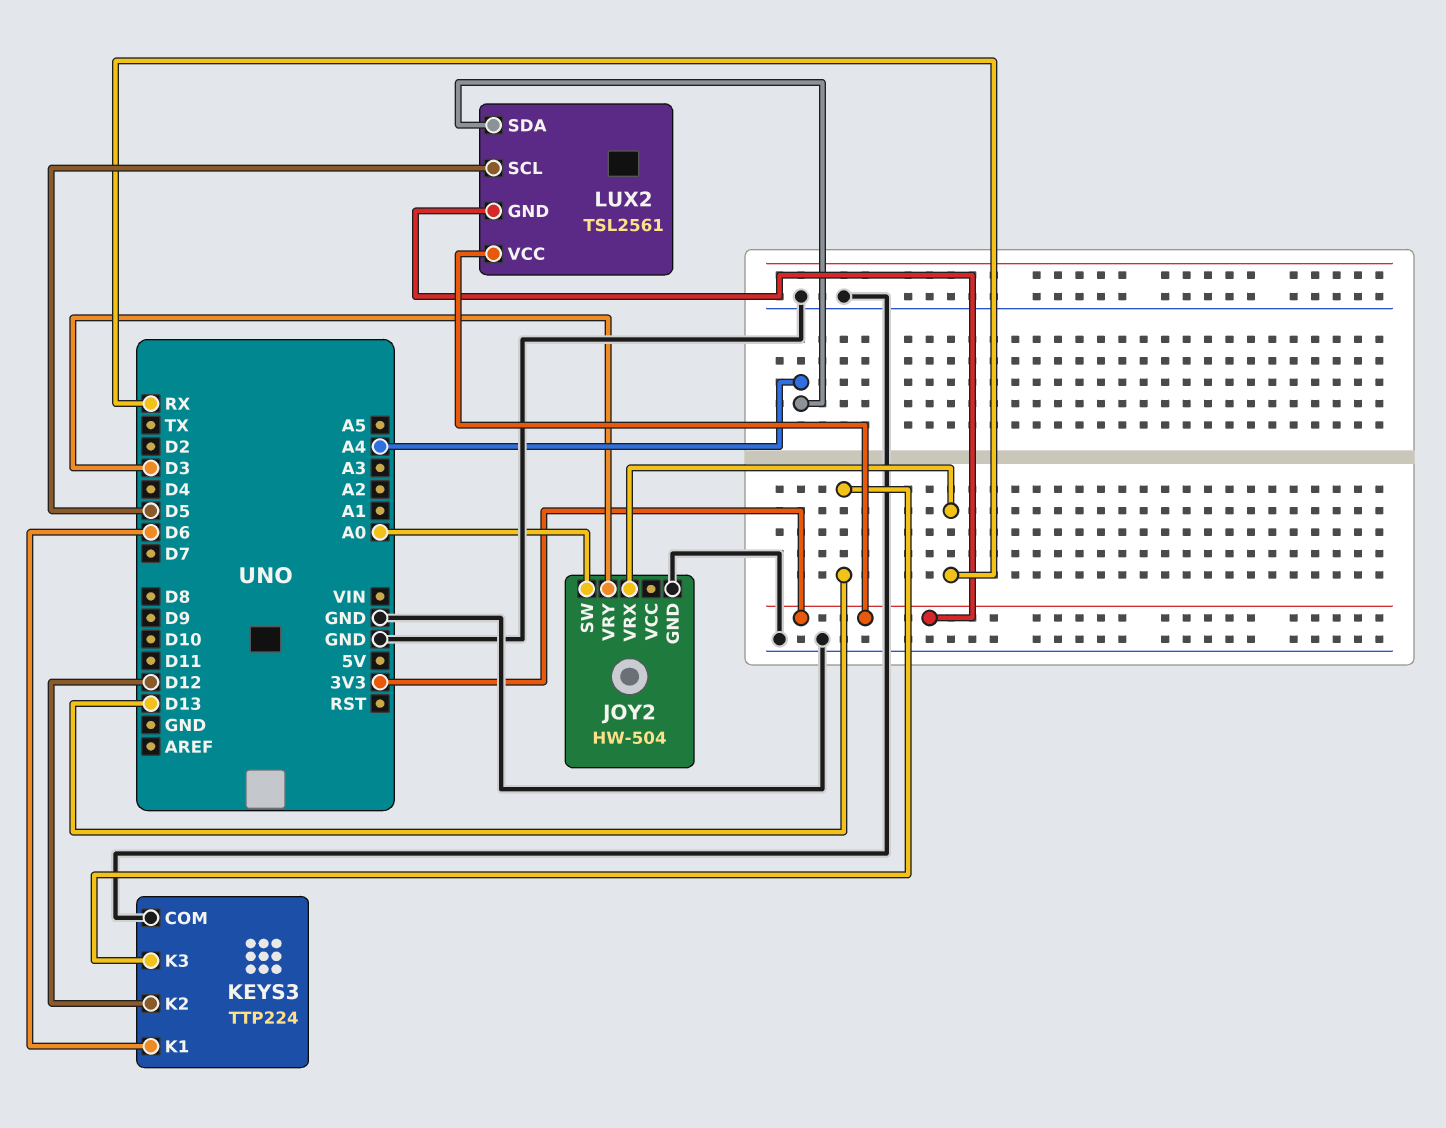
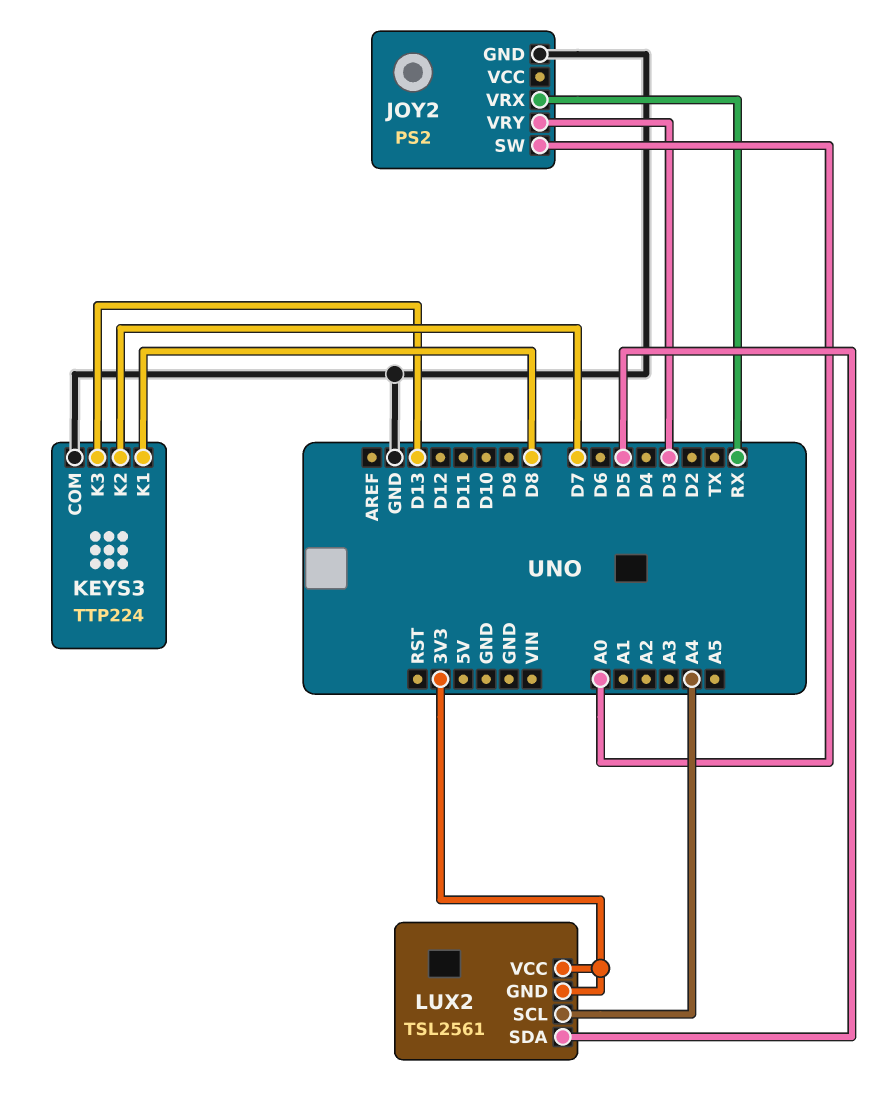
JOY2: HW-504 -> PS2
KEYS3 pin K1: D6 -> D8
KEYS3 pin K2: D12 -> D7
LUX2 pin SCL: D5 -> A4
LUX2 pin SDA: A4 -> D5

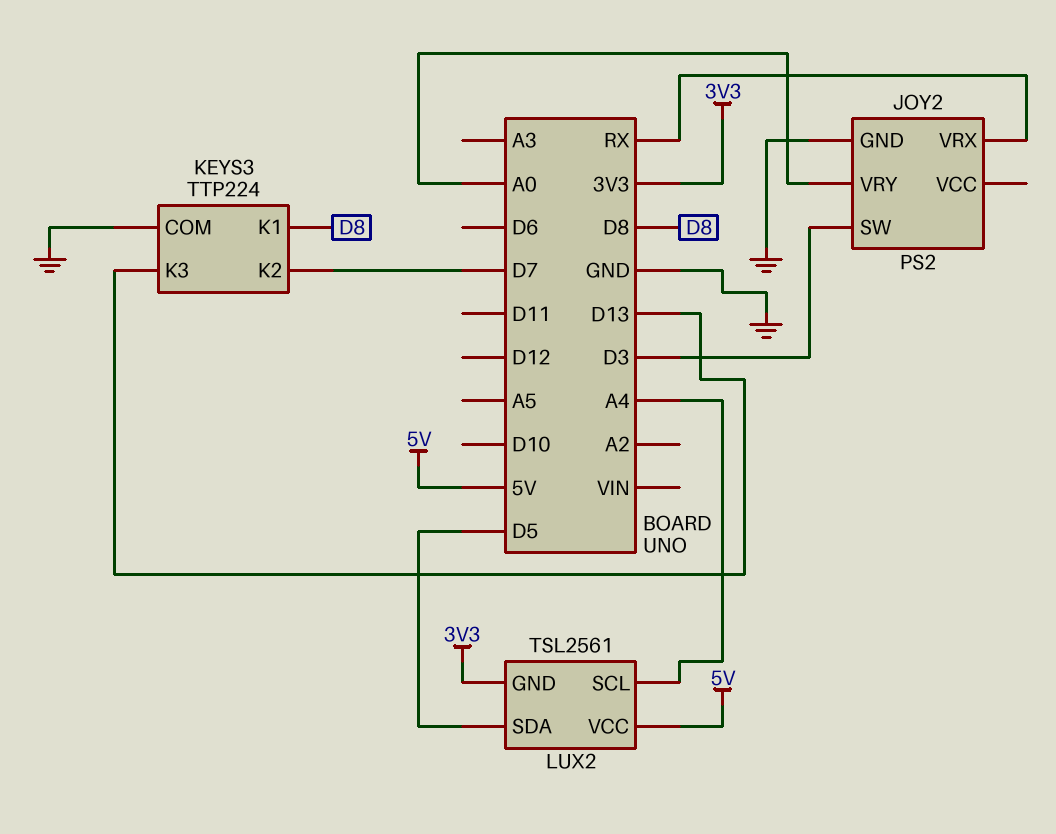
JOY2 pin SW: A0 -> D3
JOY2 pin VRY: D3 -> A0
LUX2 pin VCC: 3V3 -> 5V

